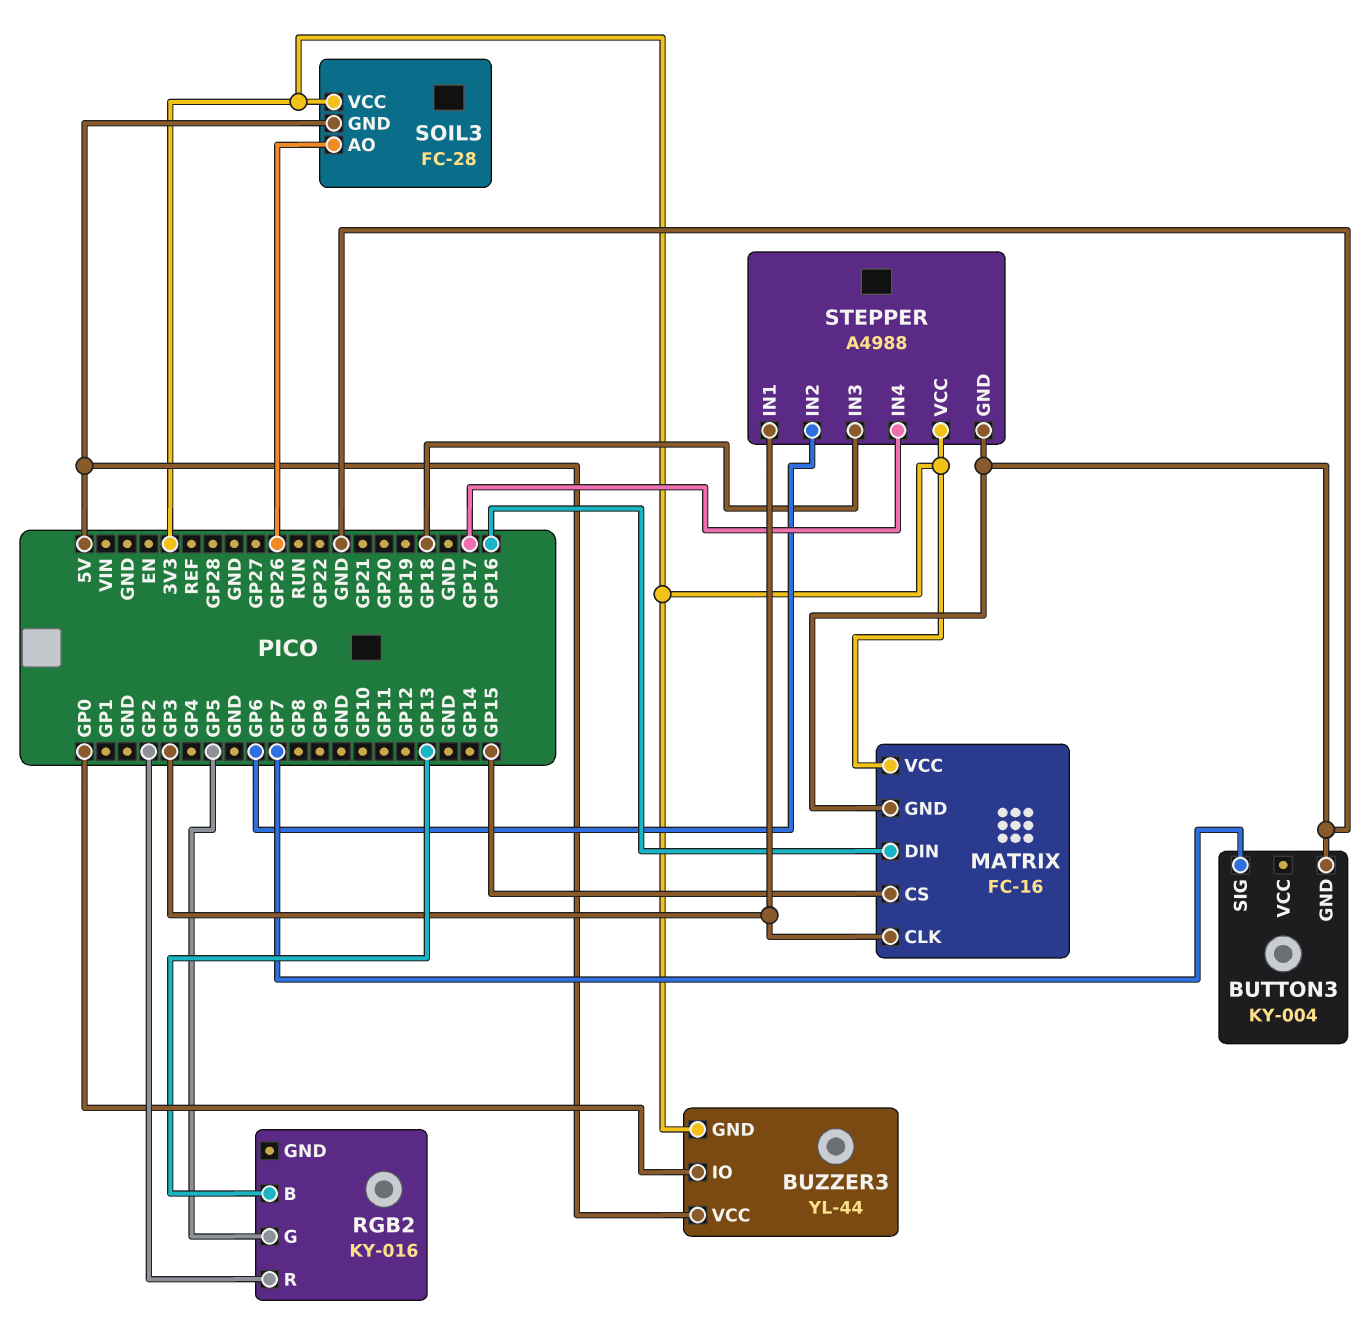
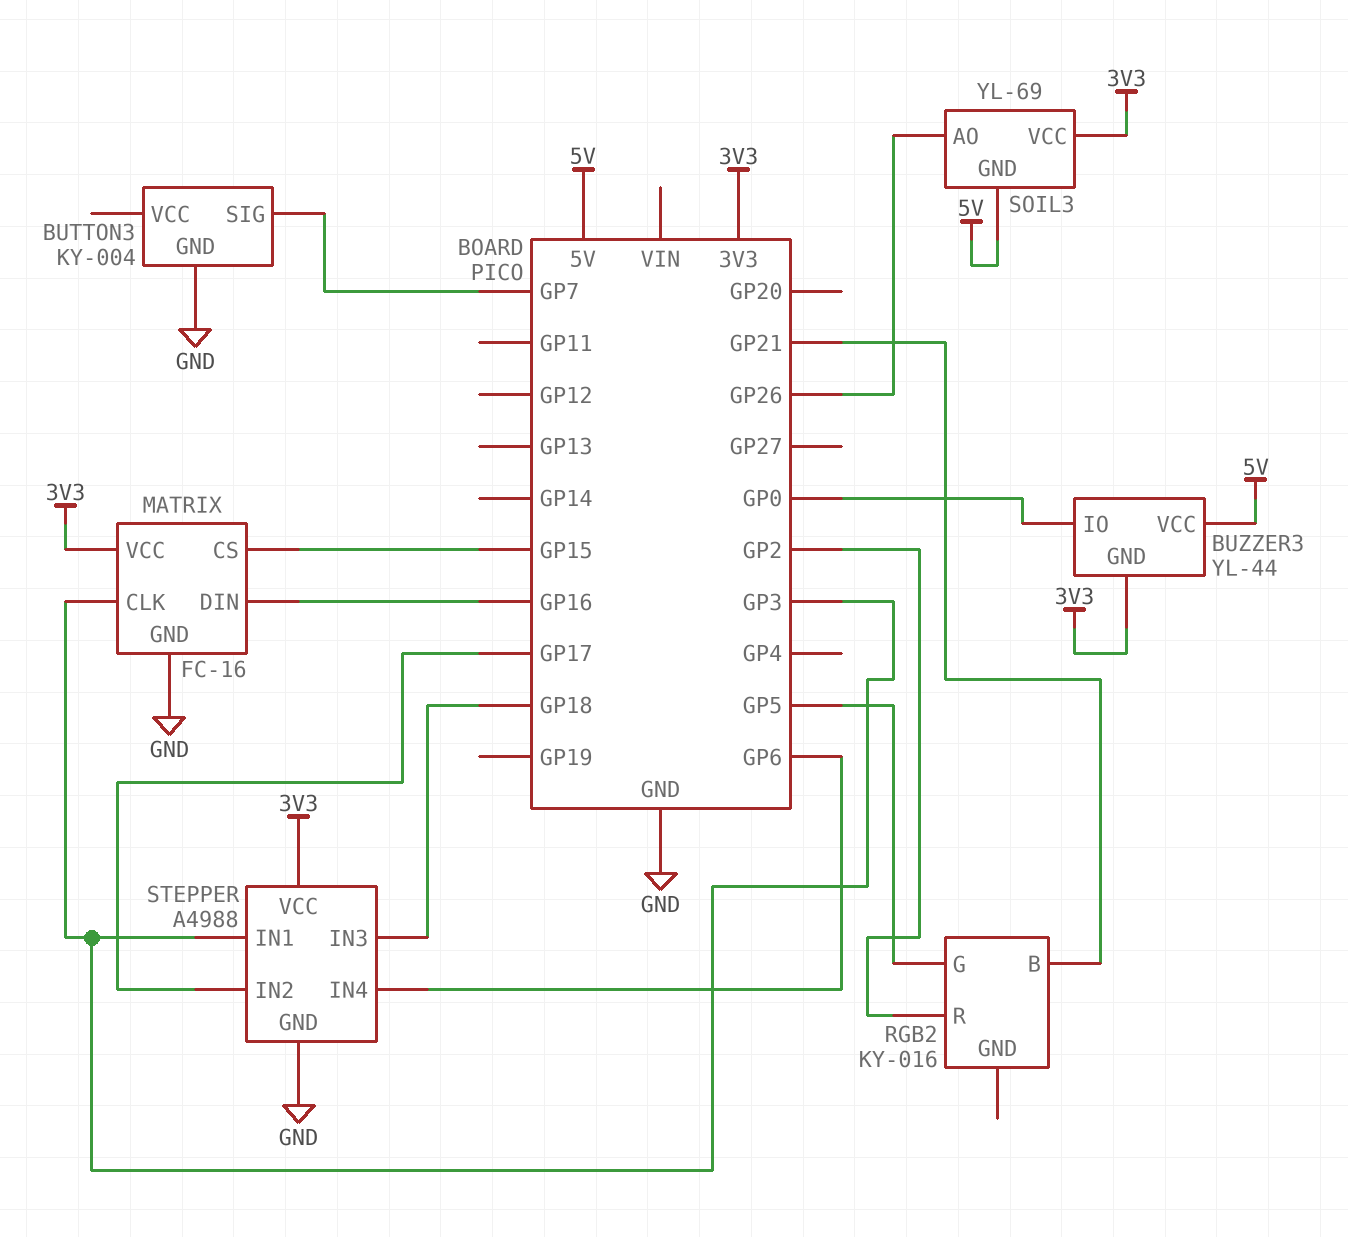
RGB2 pin B: GP13 -> GP21
SOIL3: FC-28 -> YL-69
STEPPER pin IN2: GP6 -> GP17
STEPPER pin IN4: GP17 -> GP6

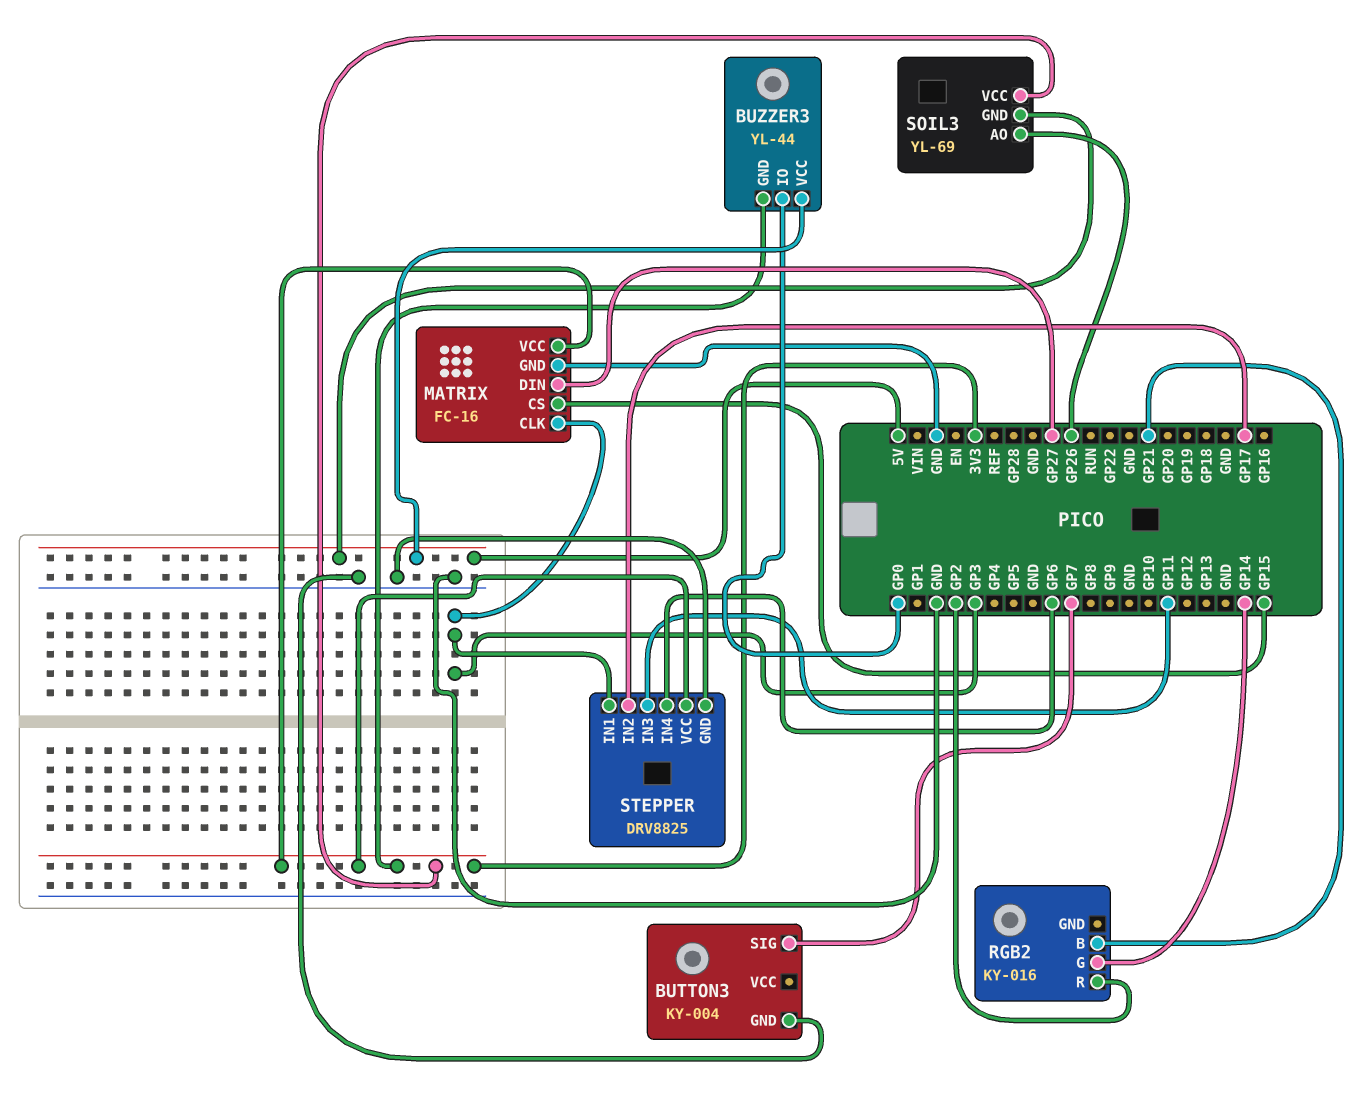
MATRIX pin DIN: GP16 -> GP27
RGB2 pin G: GP5 -> GP14
STEPPER: A4988 -> DRV8825
STEPPER pin IN3: GP18 -> GP11

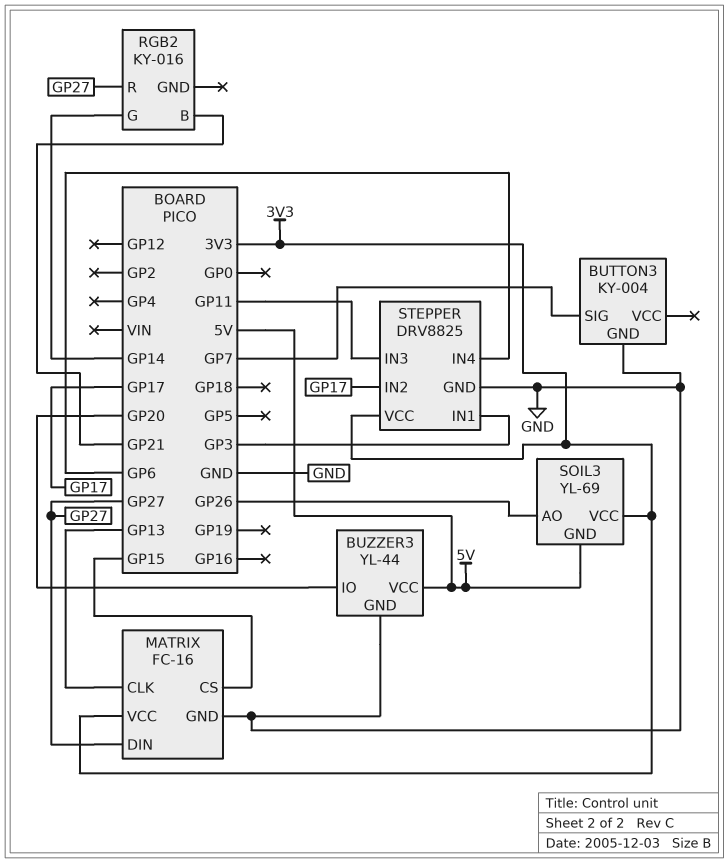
BUZZER3 pin GND: 3V3 -> GND
BUZZER3 pin IO: GP0 -> GP20
MATRIX pin CLK: GP3 -> GP13
RGB2 pin R: GP2 -> GP27

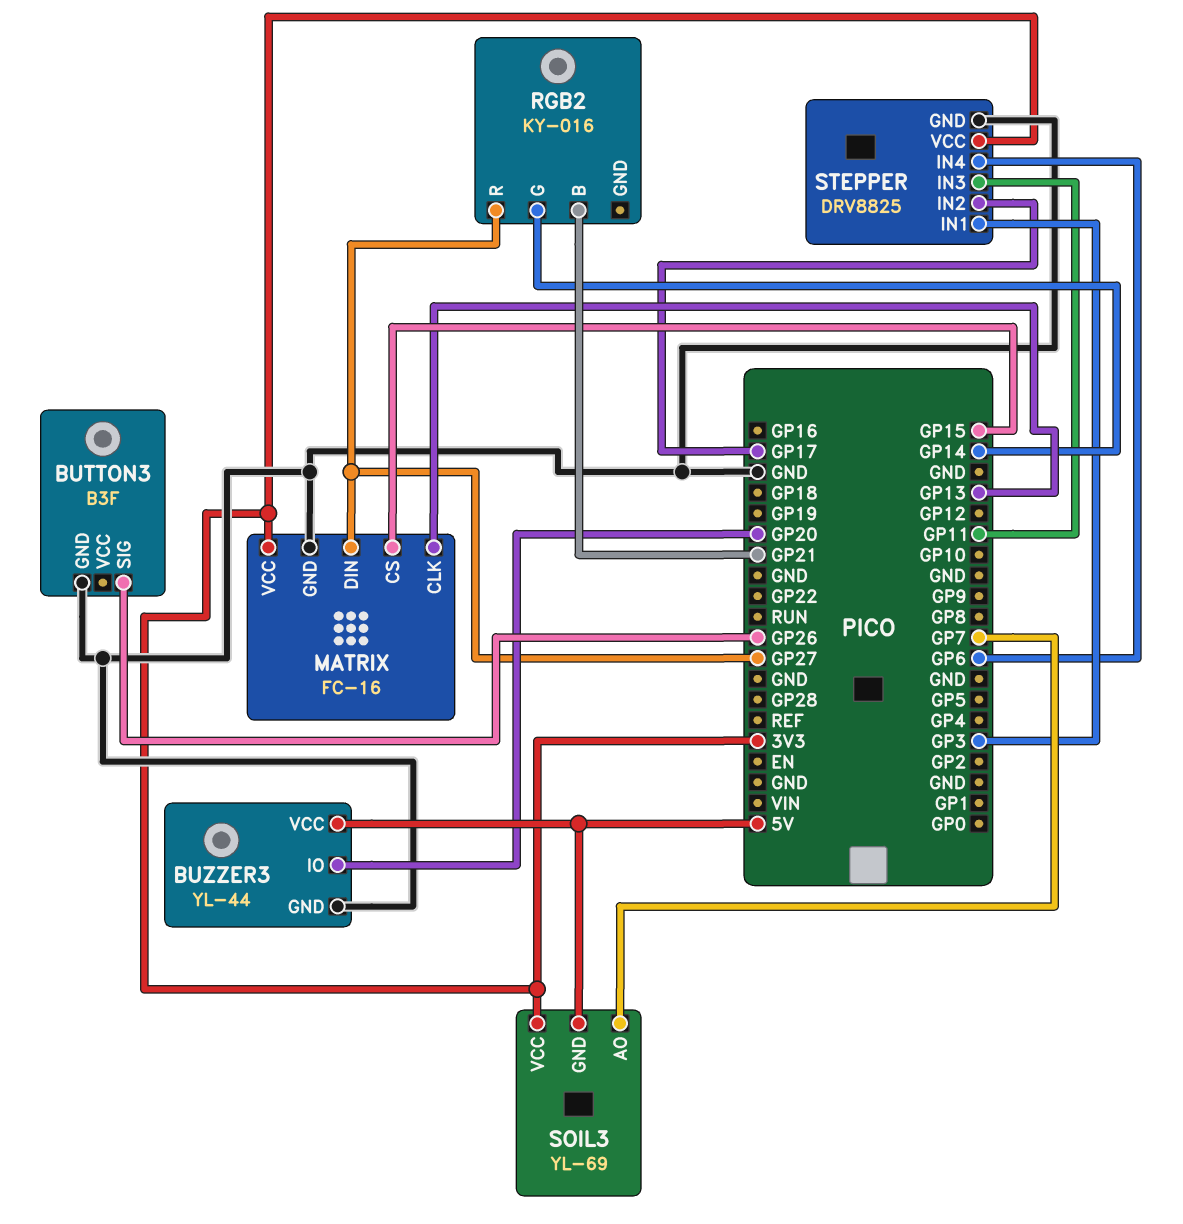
BUTTON3: KY-004 -> B3F
BUTTON3 pin SIG: GP7 -> GP26
SOIL3 pin AO: GP26 -> GP7

